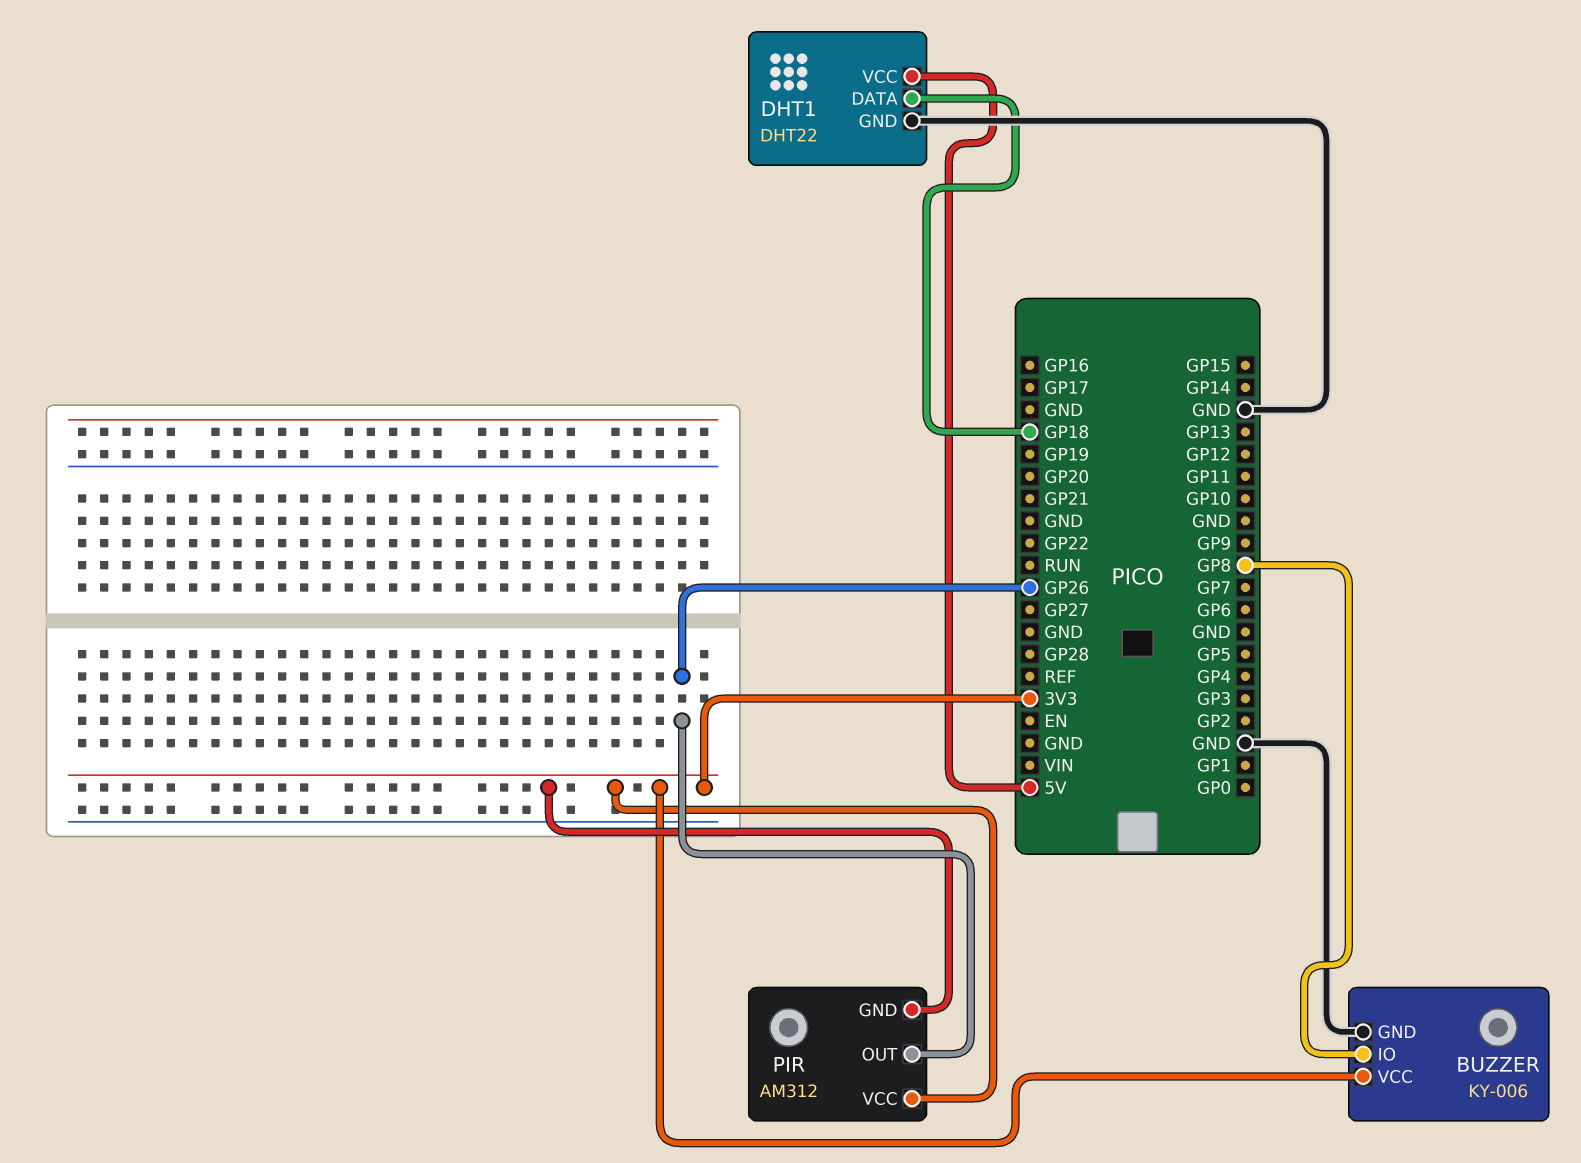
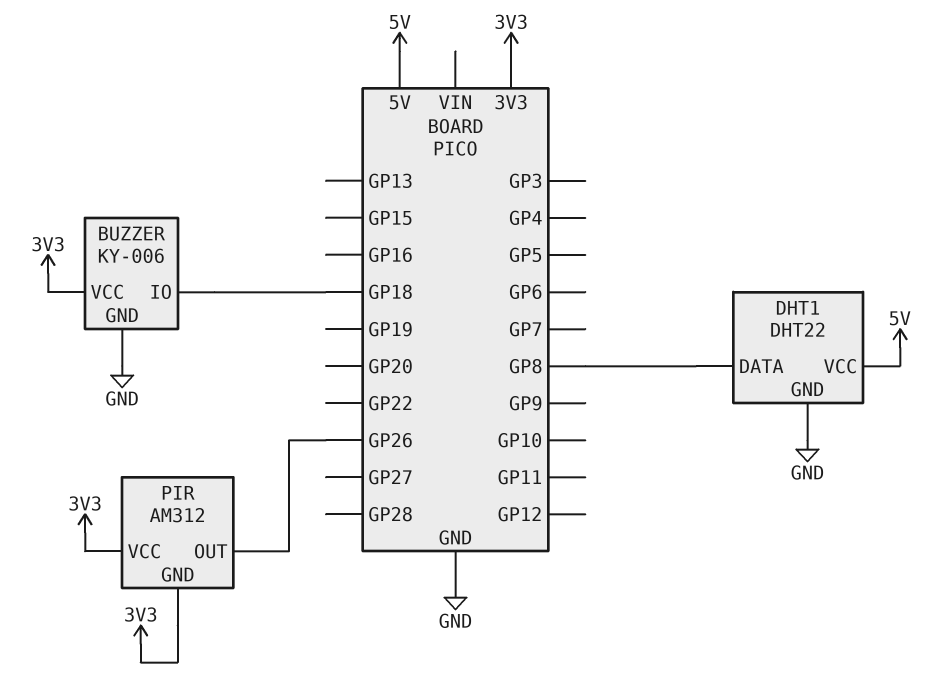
BUZZER pin IO: GP8 -> GP18
DHT1 pin DATA: GP18 -> GP8

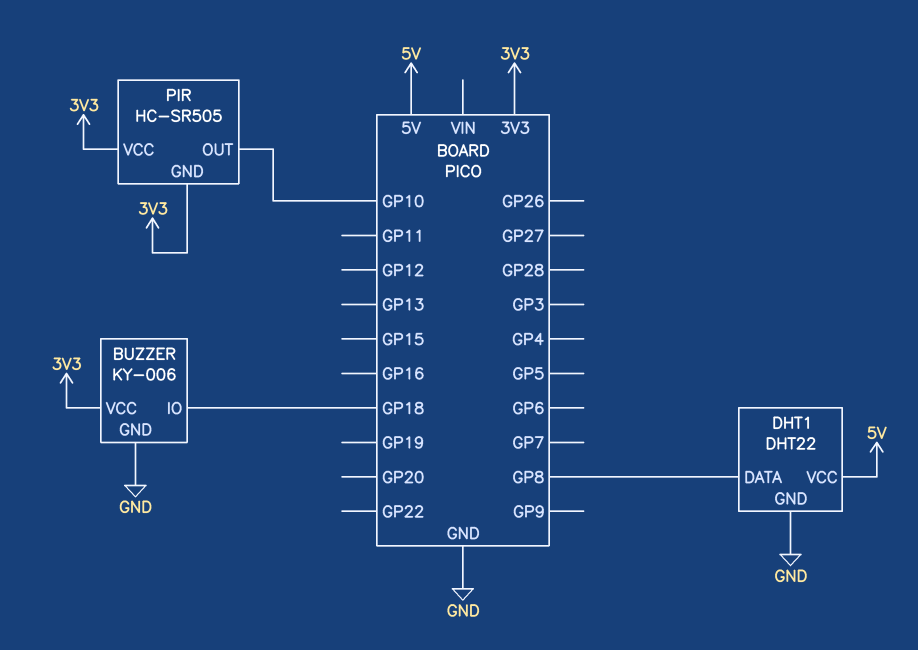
PIR: AM312 -> HC-SR505
PIR pin OUT: GP26 -> GP10

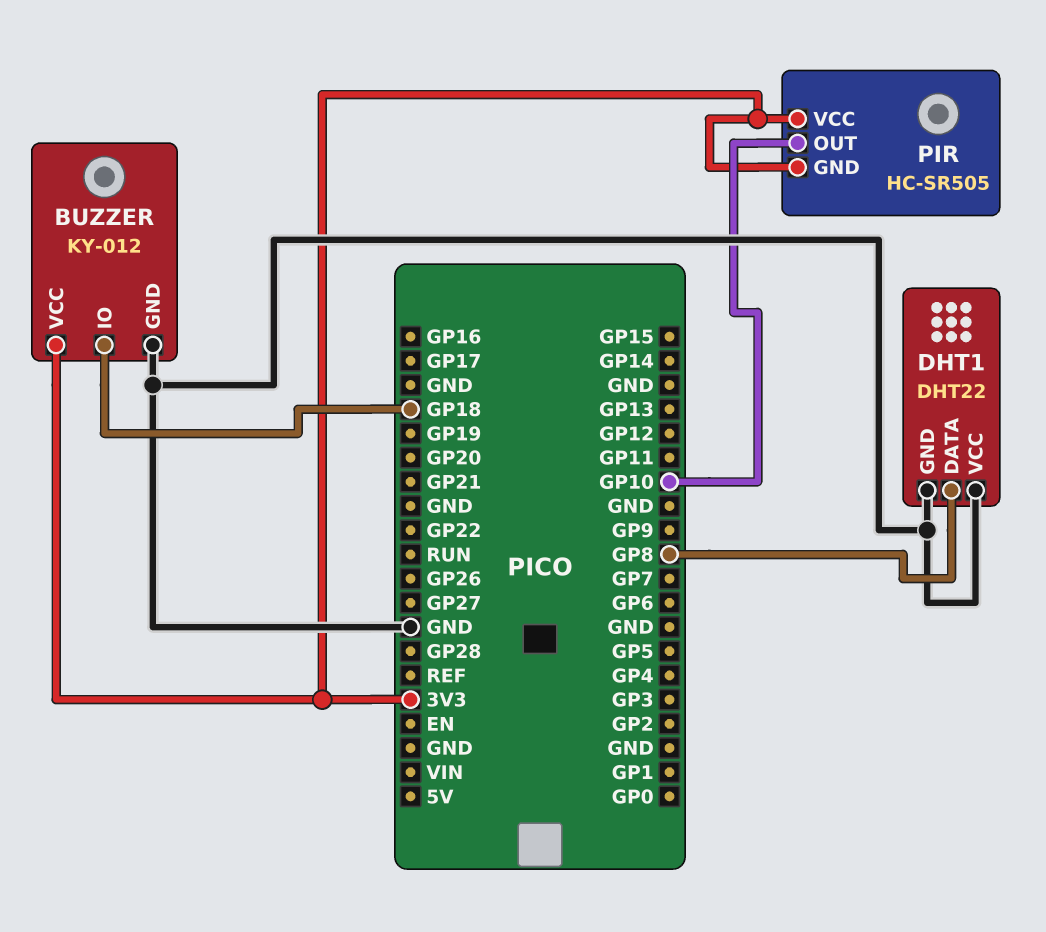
BUZZER: KY-006 -> KY-012
DHT1 pin VCC: 5V -> GND

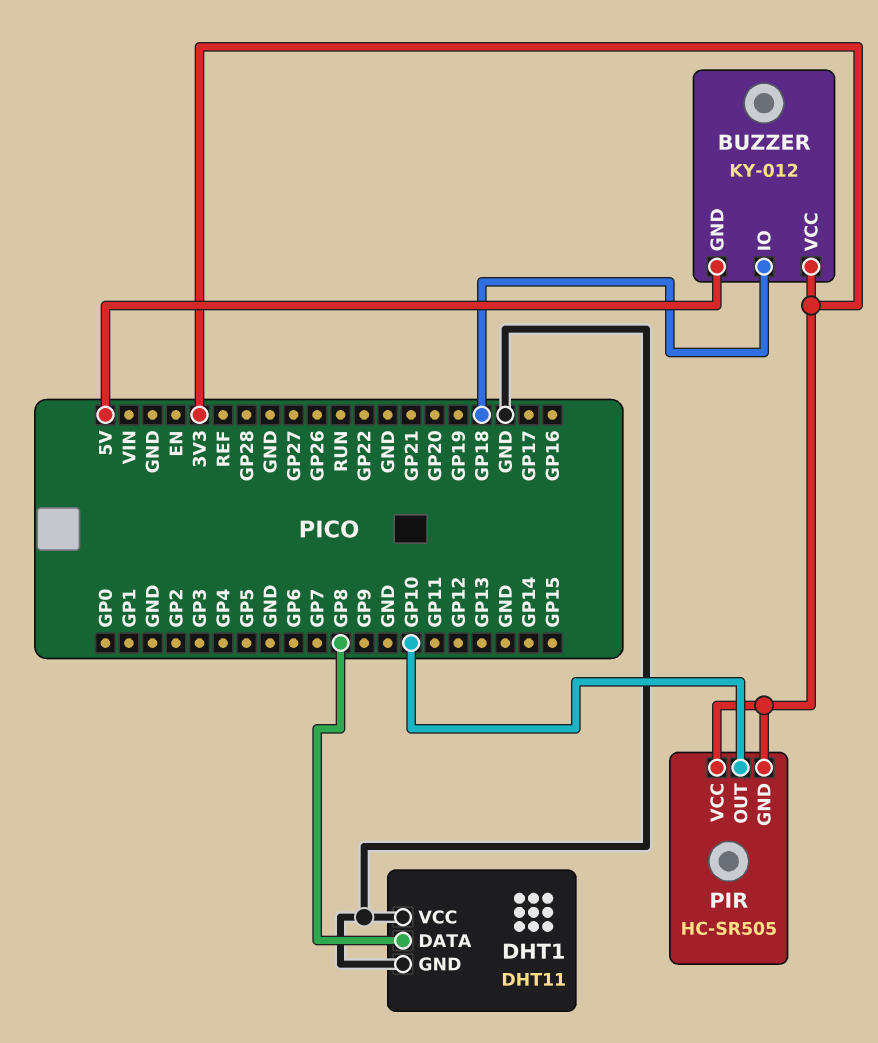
BUZZER pin GND: GND -> 5V
DHT1: DHT22 -> DHT11

